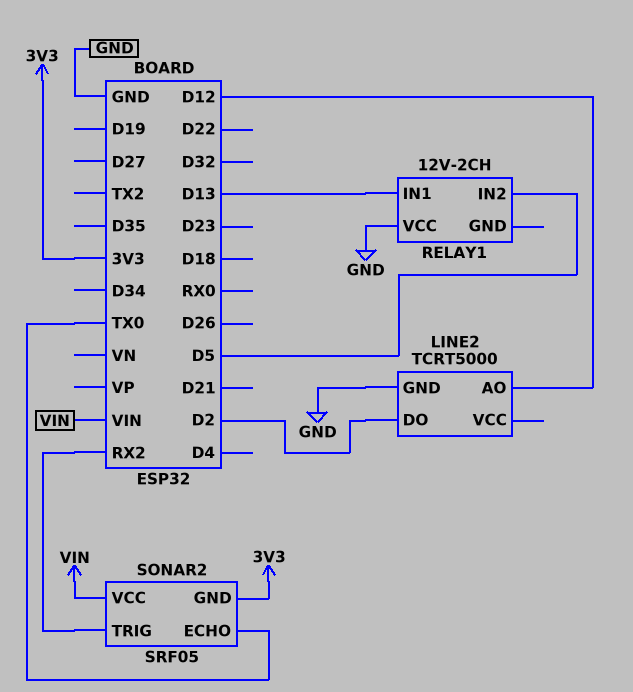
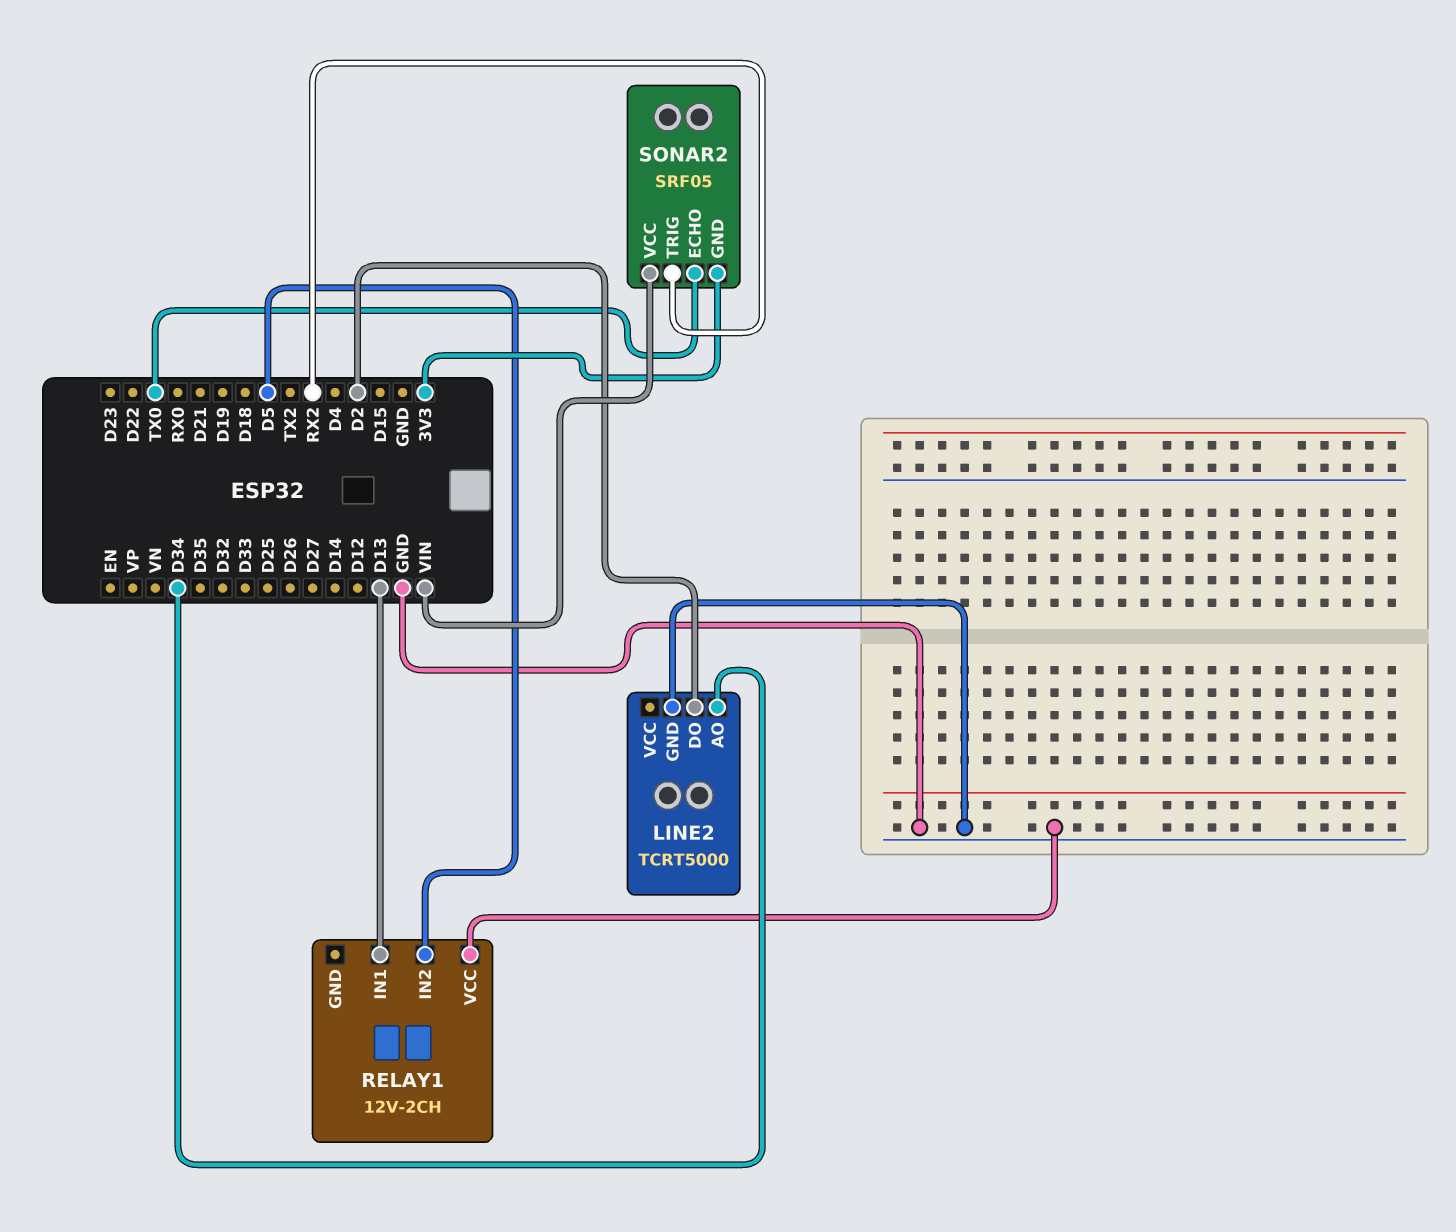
LINE2 pin AO: D12 -> D34

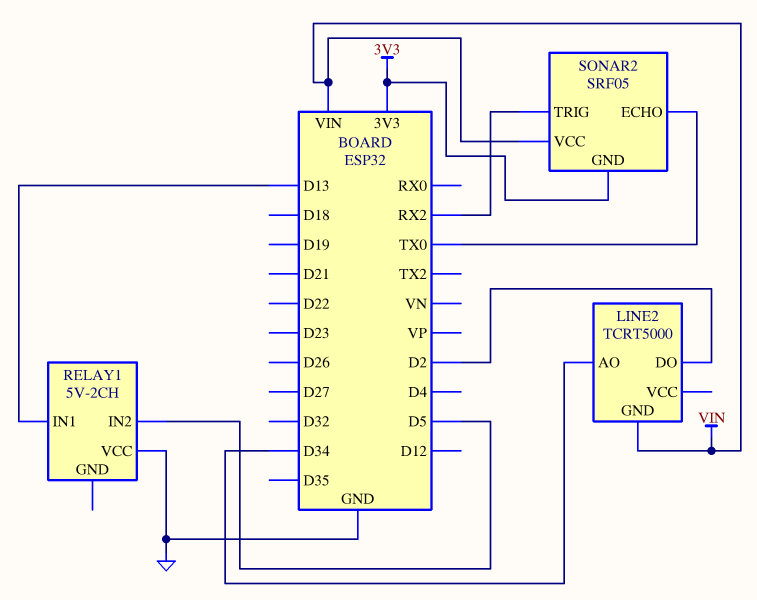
LINE2 pin GND: GND -> VIN
RELAY1: 12V-2CH -> 5V-2CH

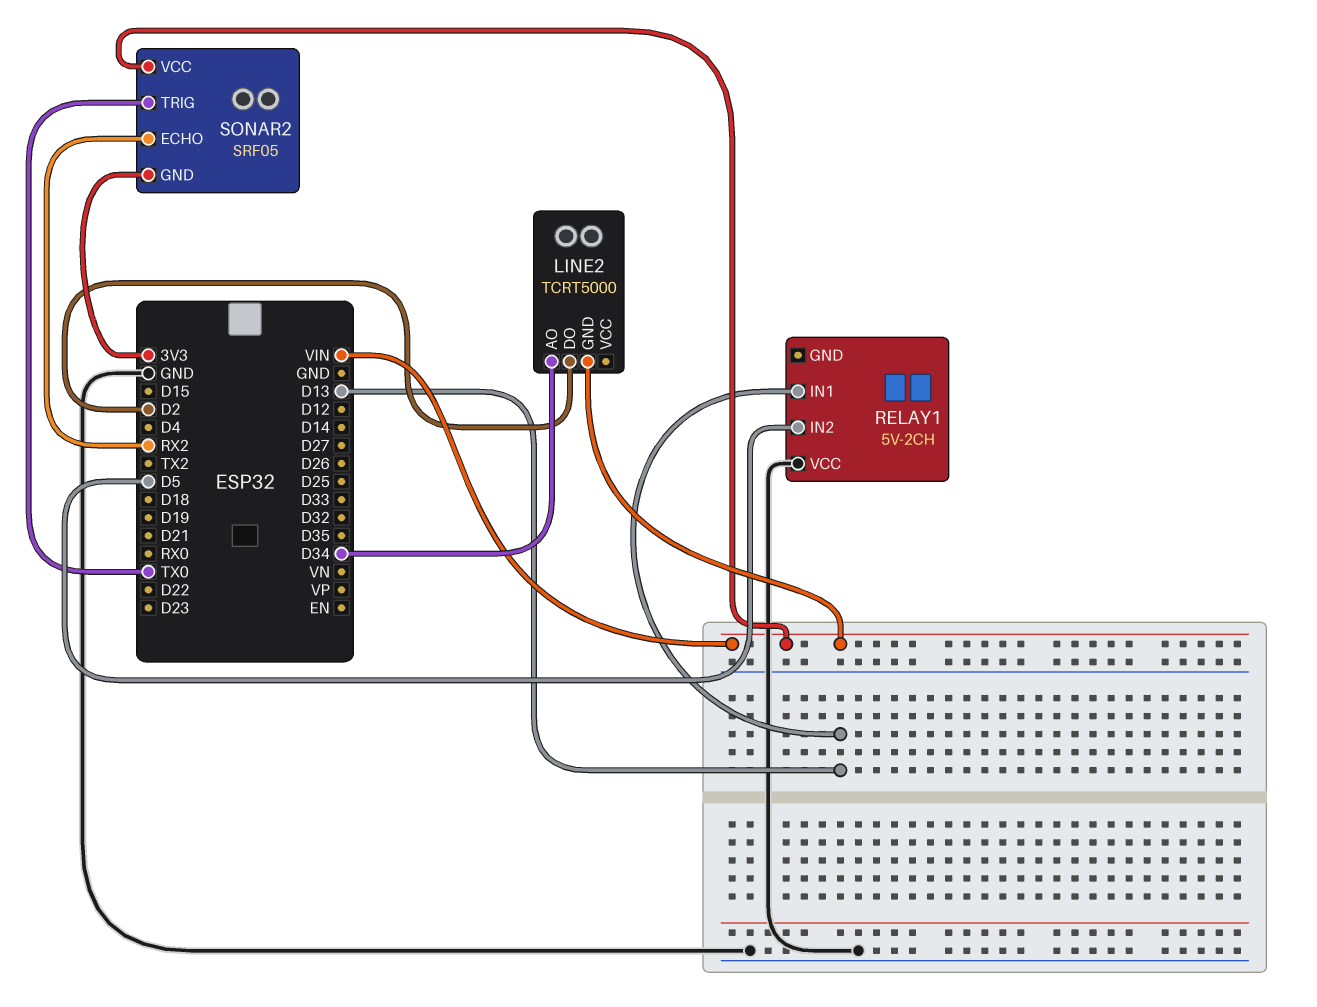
SONAR2 pin ECHO: TX0 -> RX2
SONAR2 pin TRIG: RX2 -> TX0

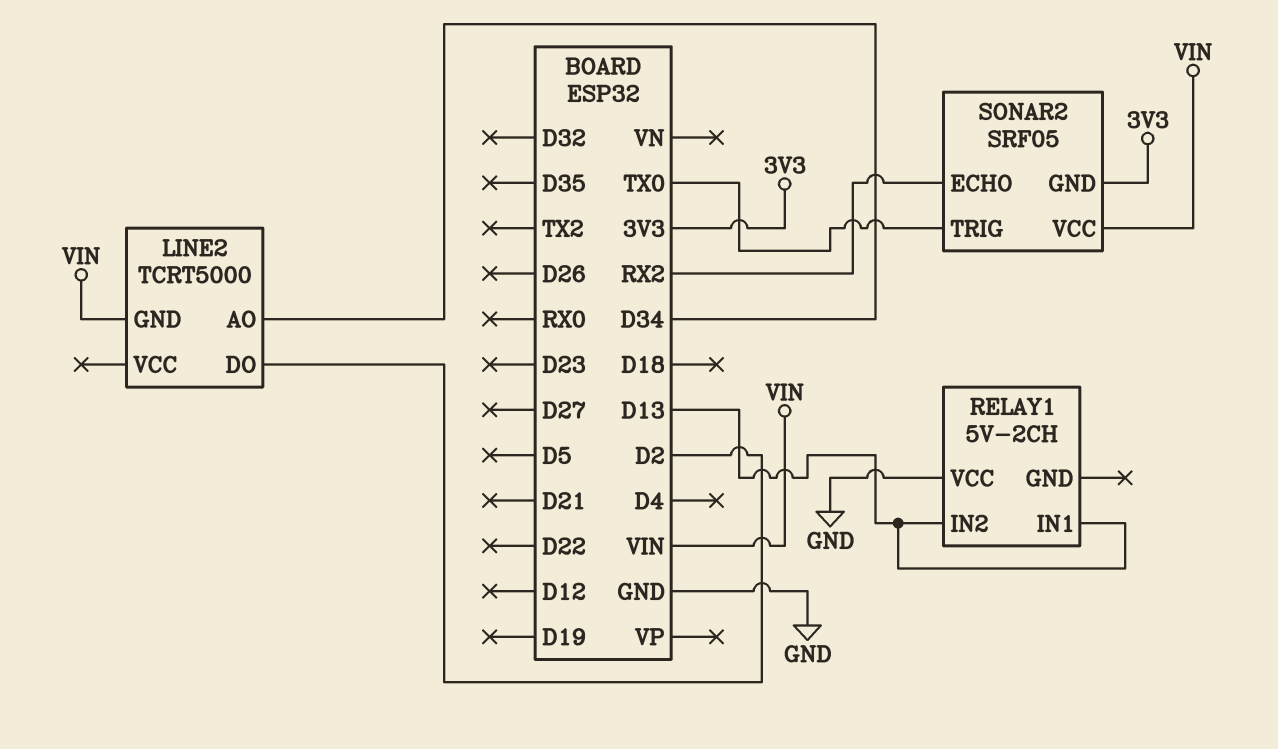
RELAY1 pin IN2: D5 -> D13

